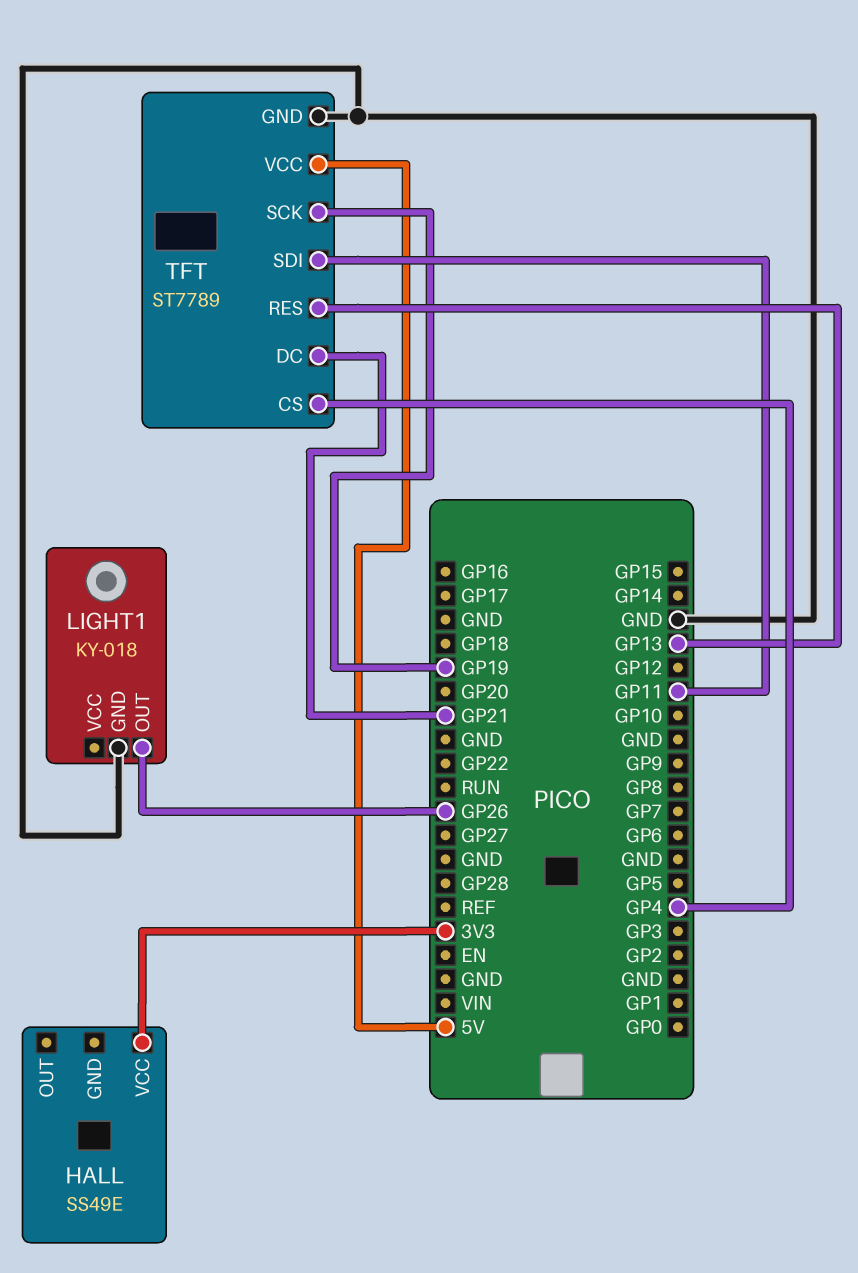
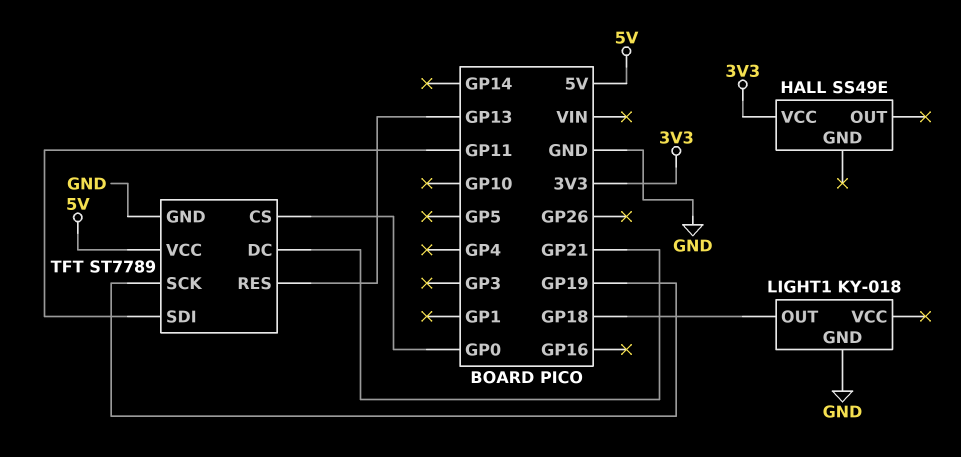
LIGHT1 pin OUT: GP26 -> GP18
TFT pin CS: GP4 -> GP0

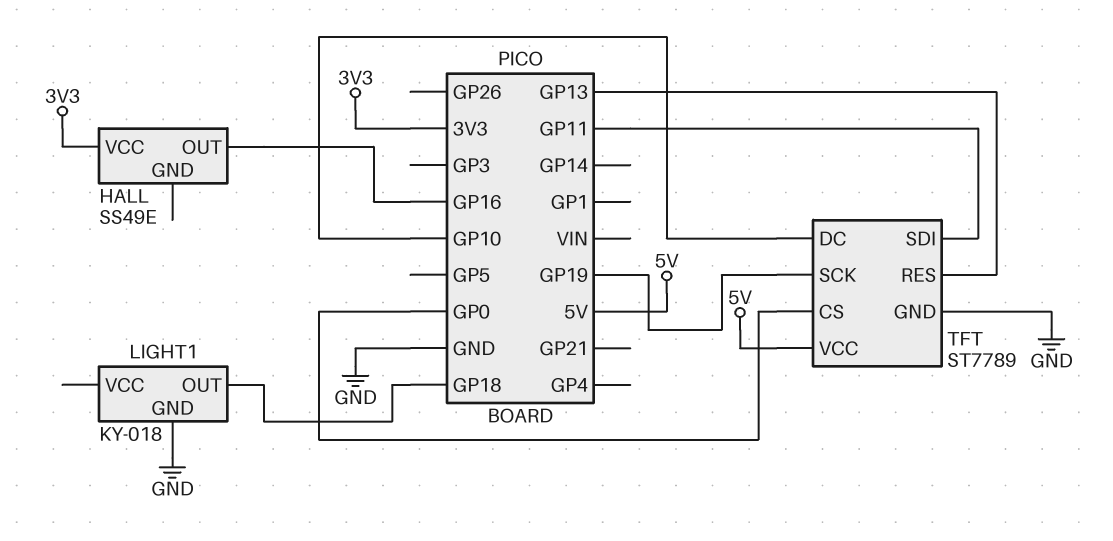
HALL pin OUT: none -> GP16
TFT pin DC: GP21 -> GP10

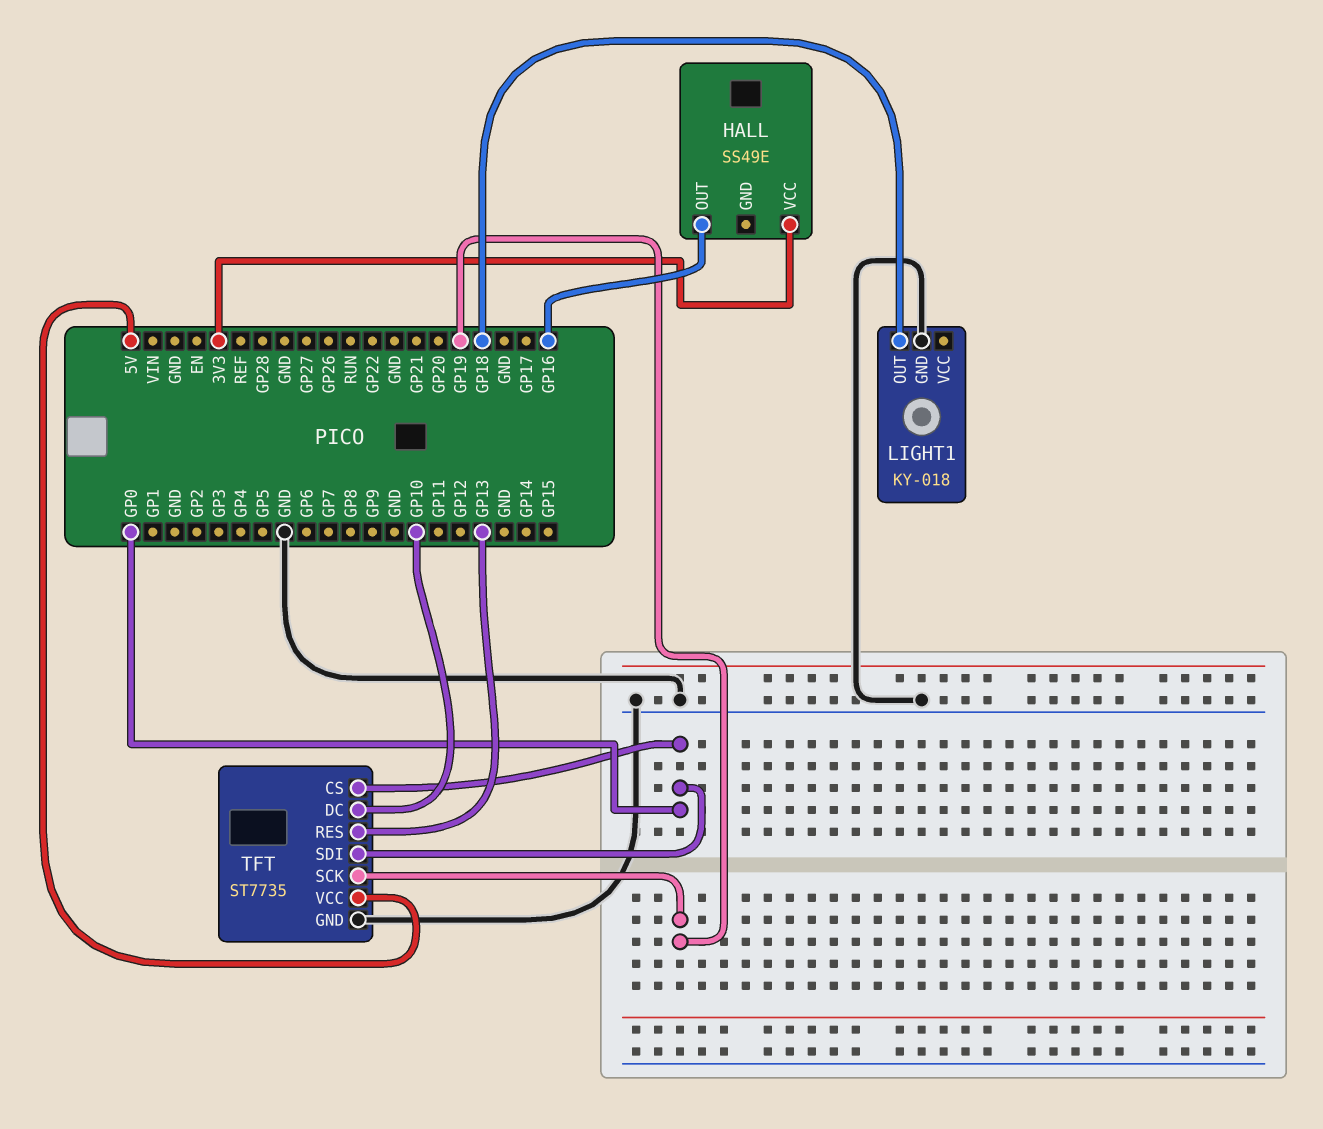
TFT: ST7789 -> ST7735
TFT pin SDI: GP11 -> GP0

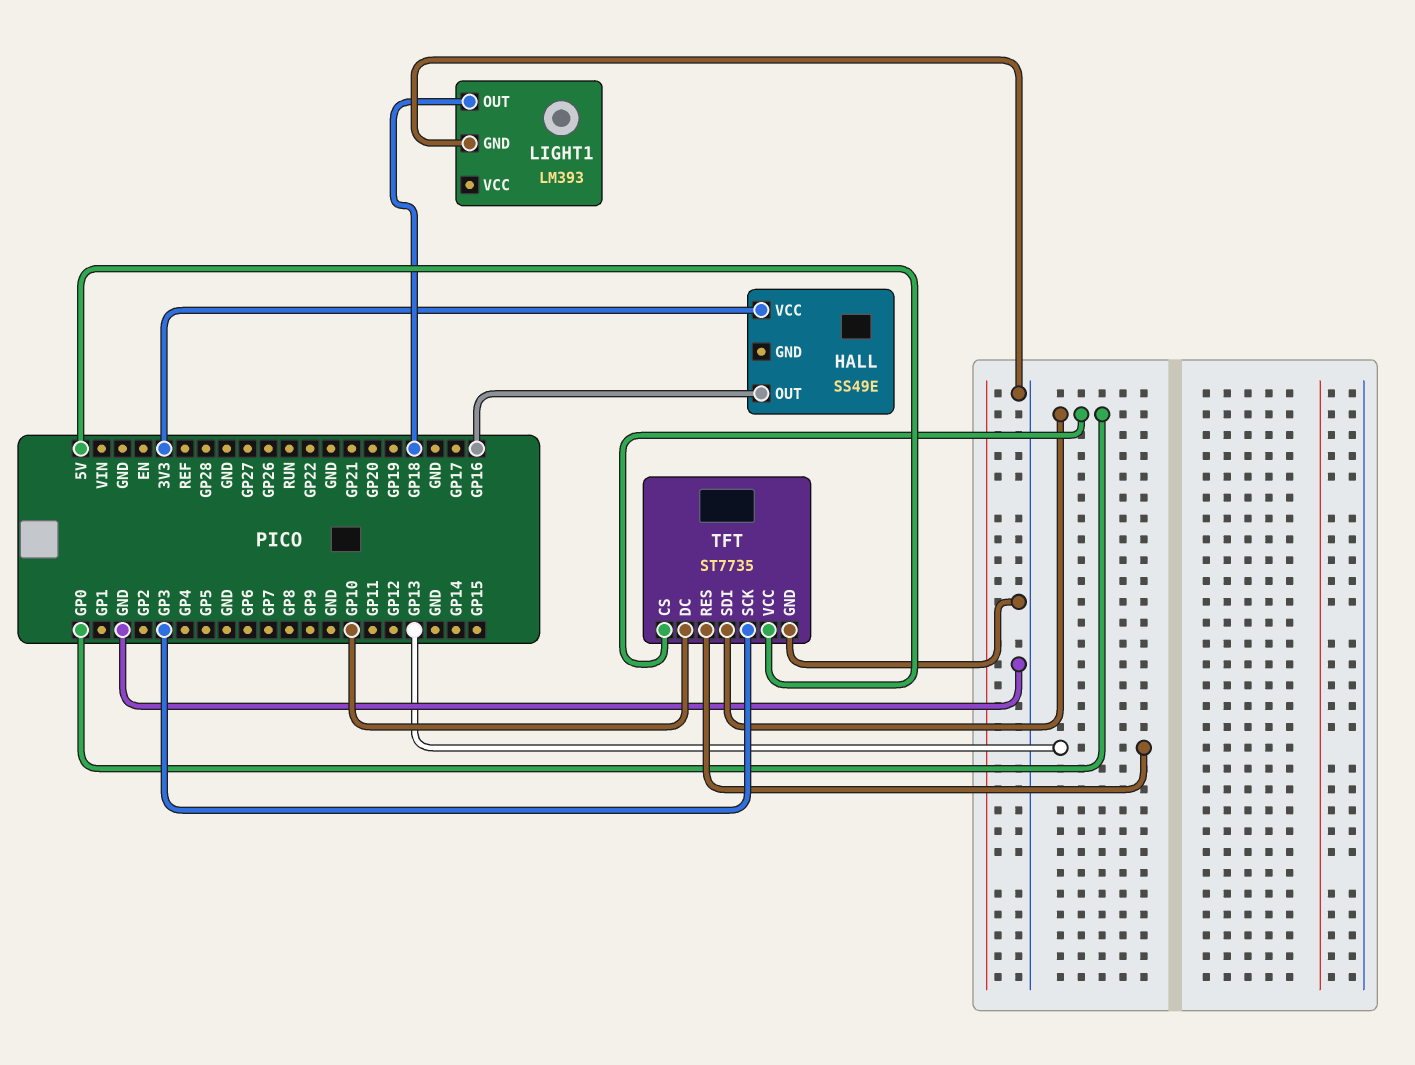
LIGHT1: KY-018 -> LM393
TFT pin SCK: GP19 -> GP3

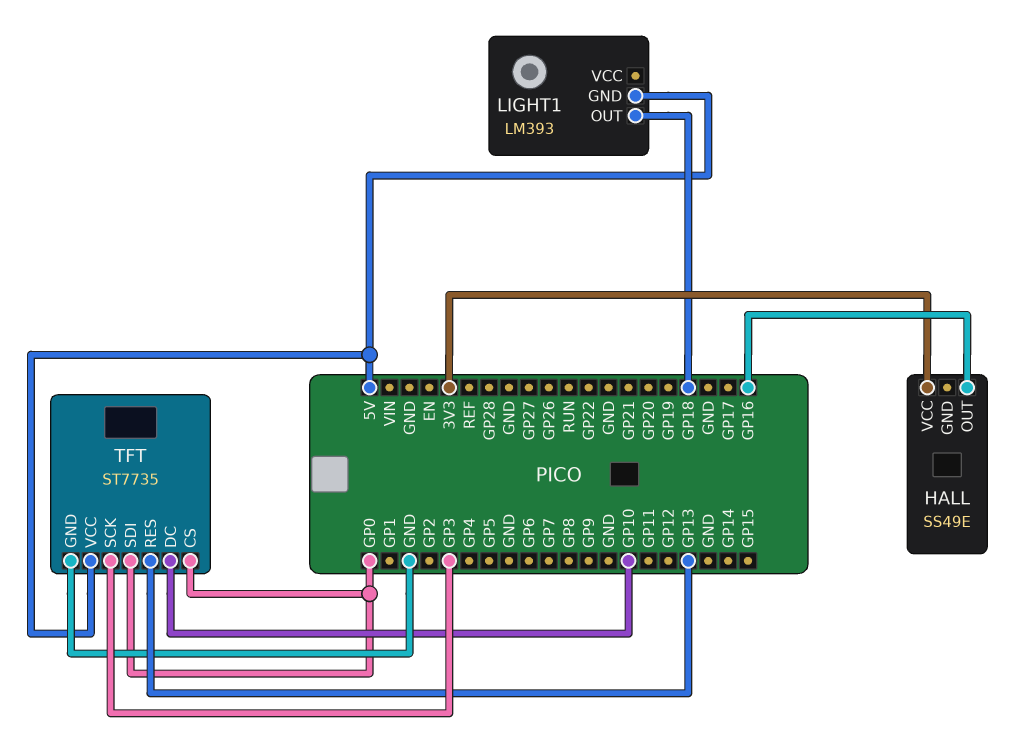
LIGHT1 pin GND: GND -> 5V

